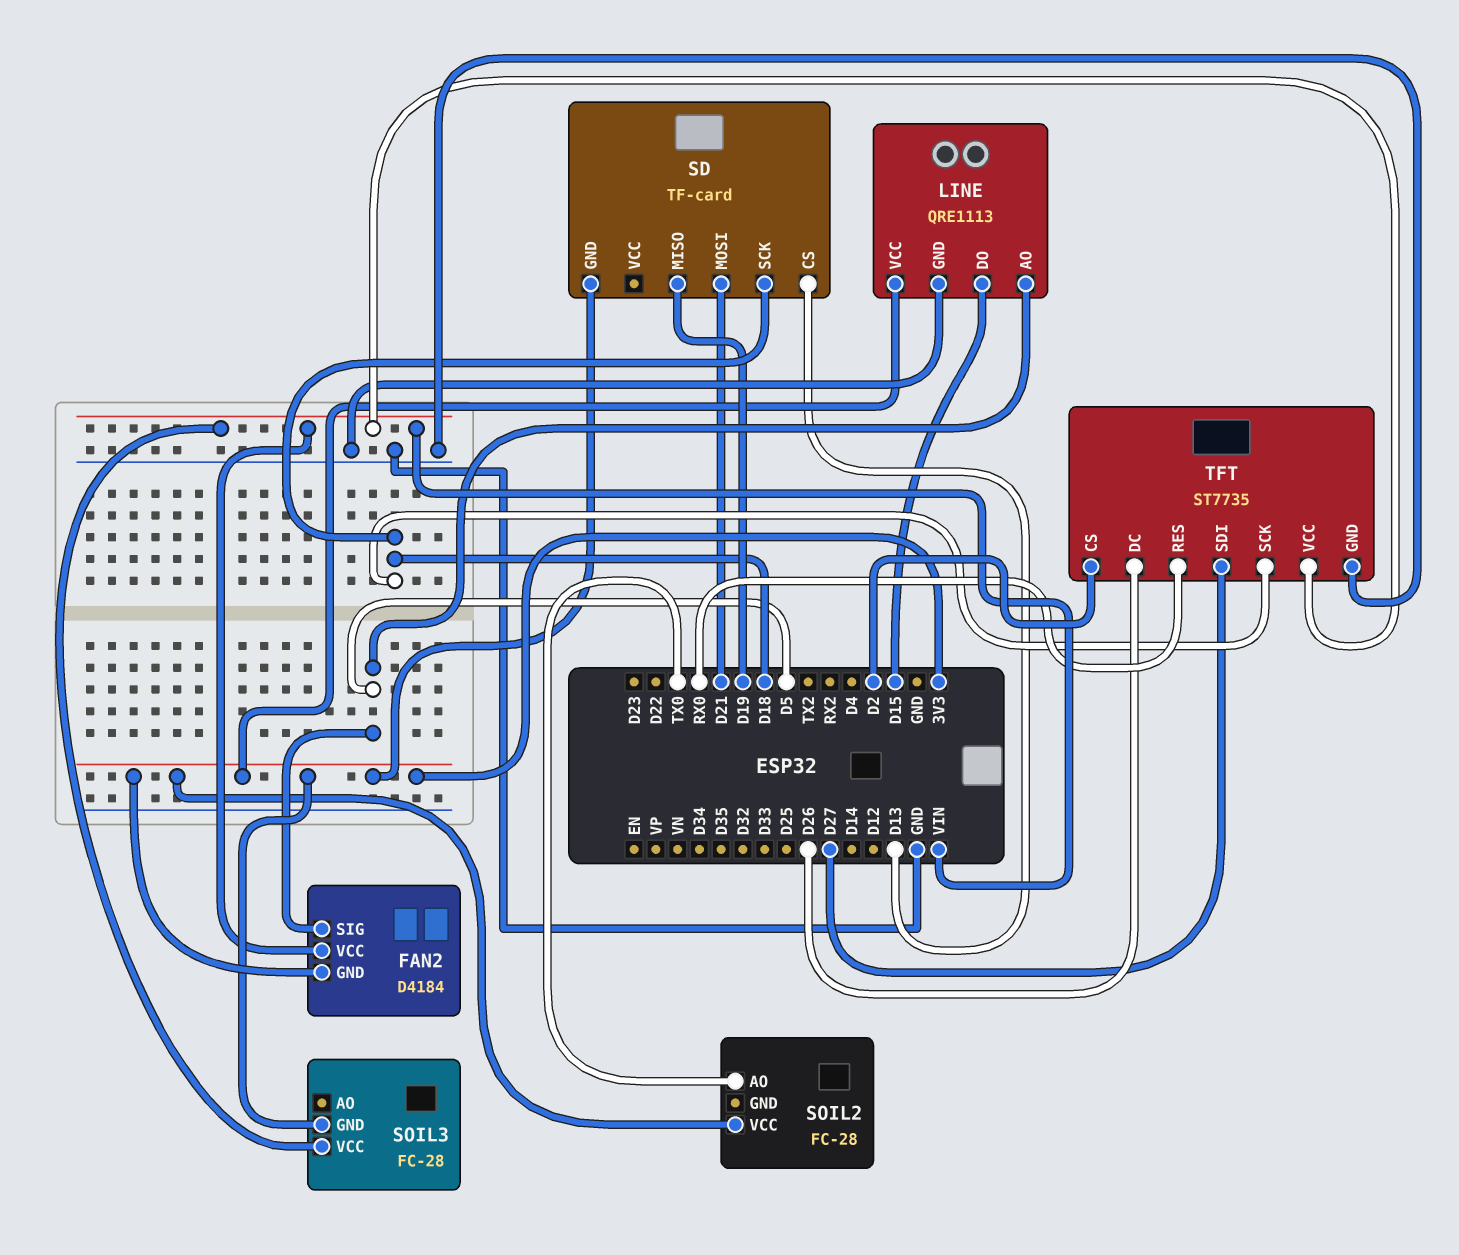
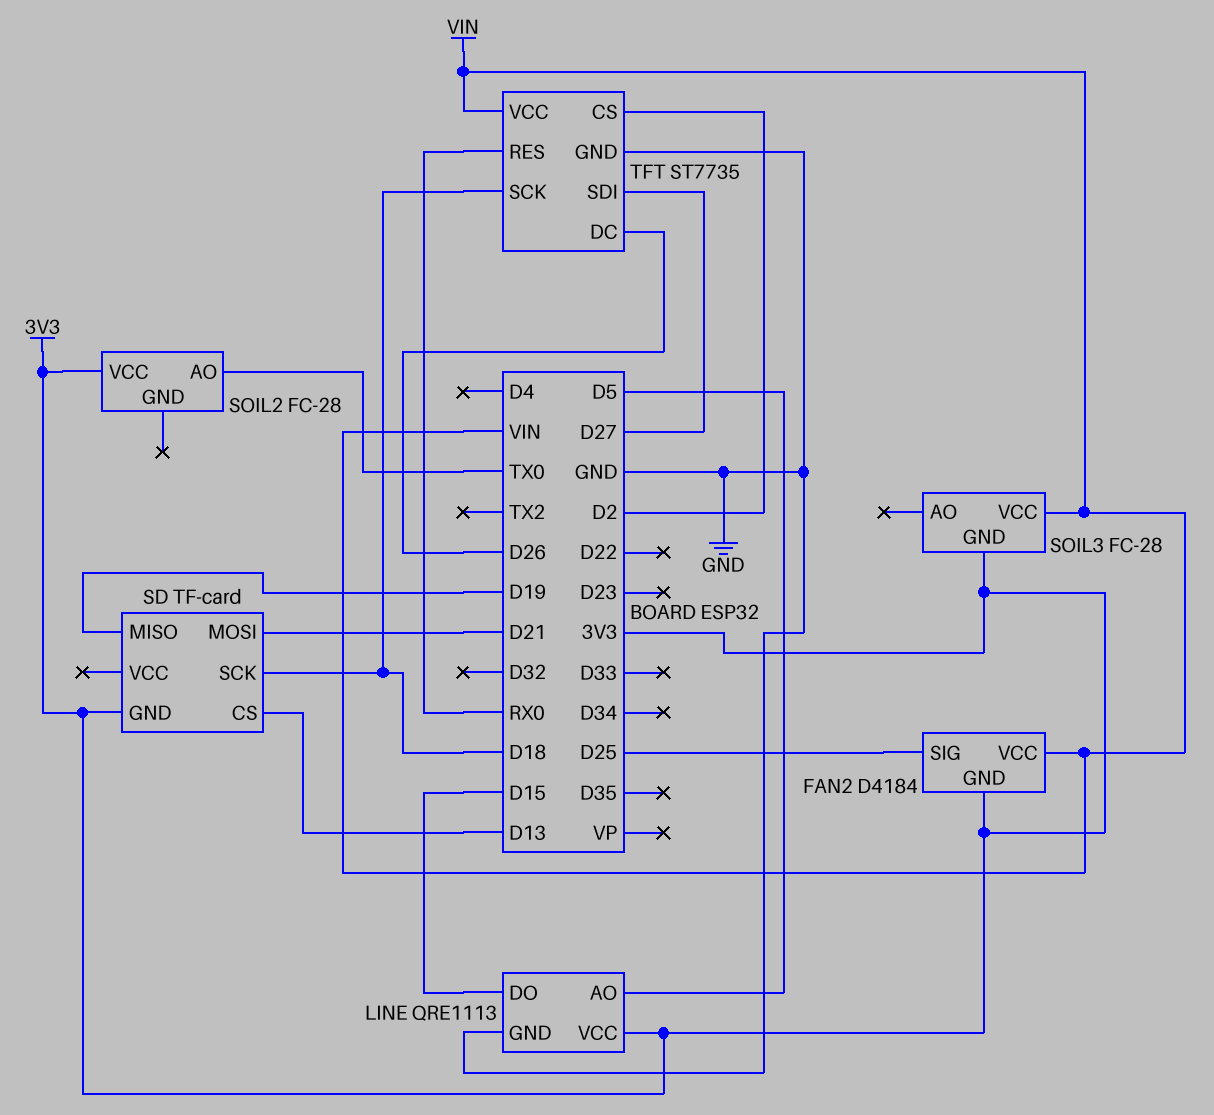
FAN2 pin SIG: D5 -> D25

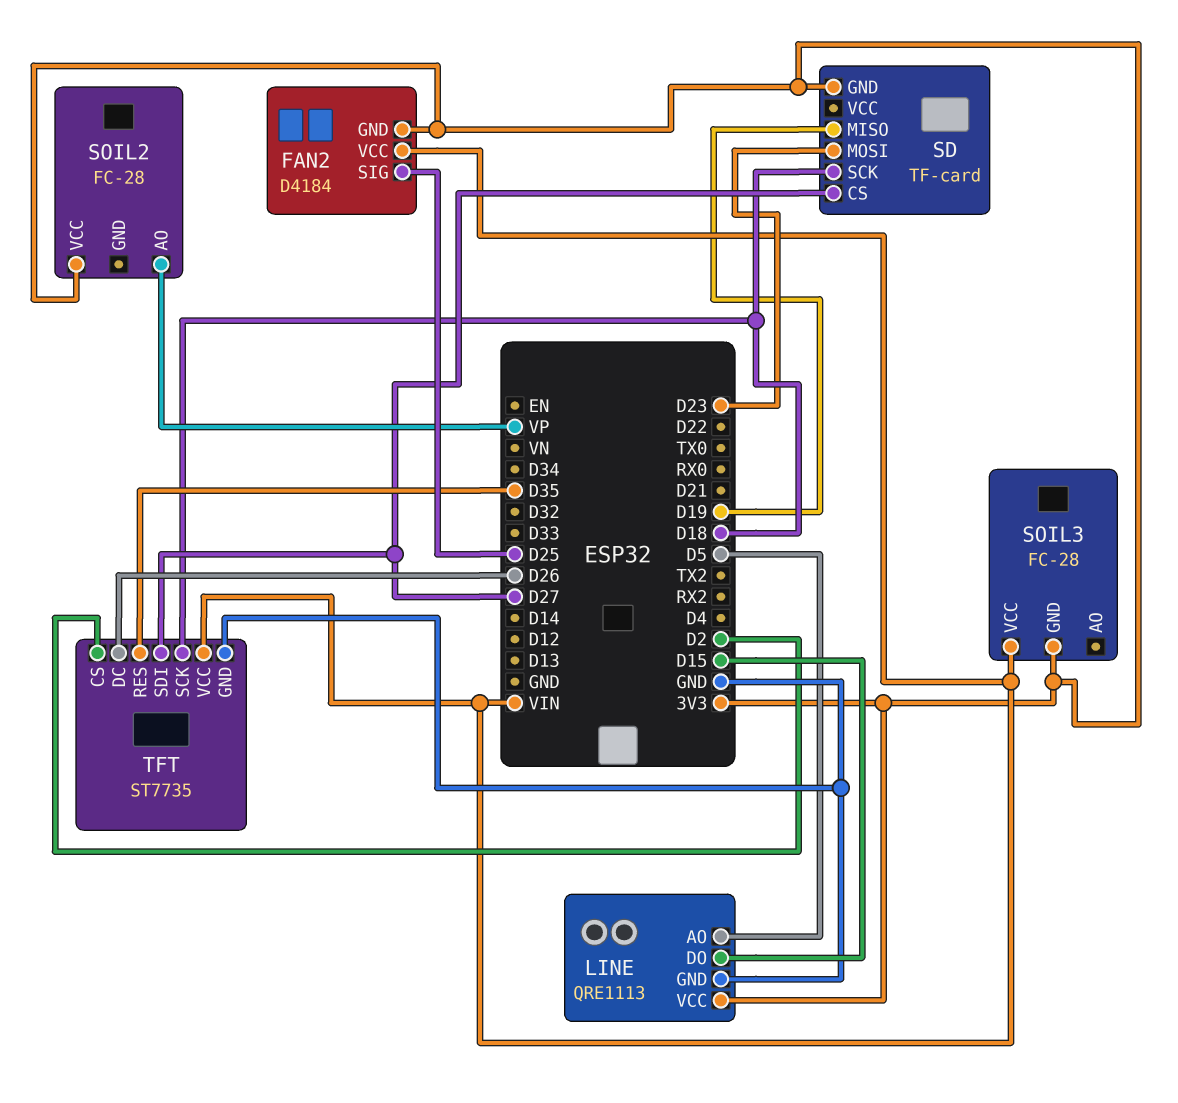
SD pin CS: D13 -> D27
SD pin MOSI: D21 -> D23
SOIL2 pin AO: TX0 -> VP
TFT pin RES: RX0 -> D35

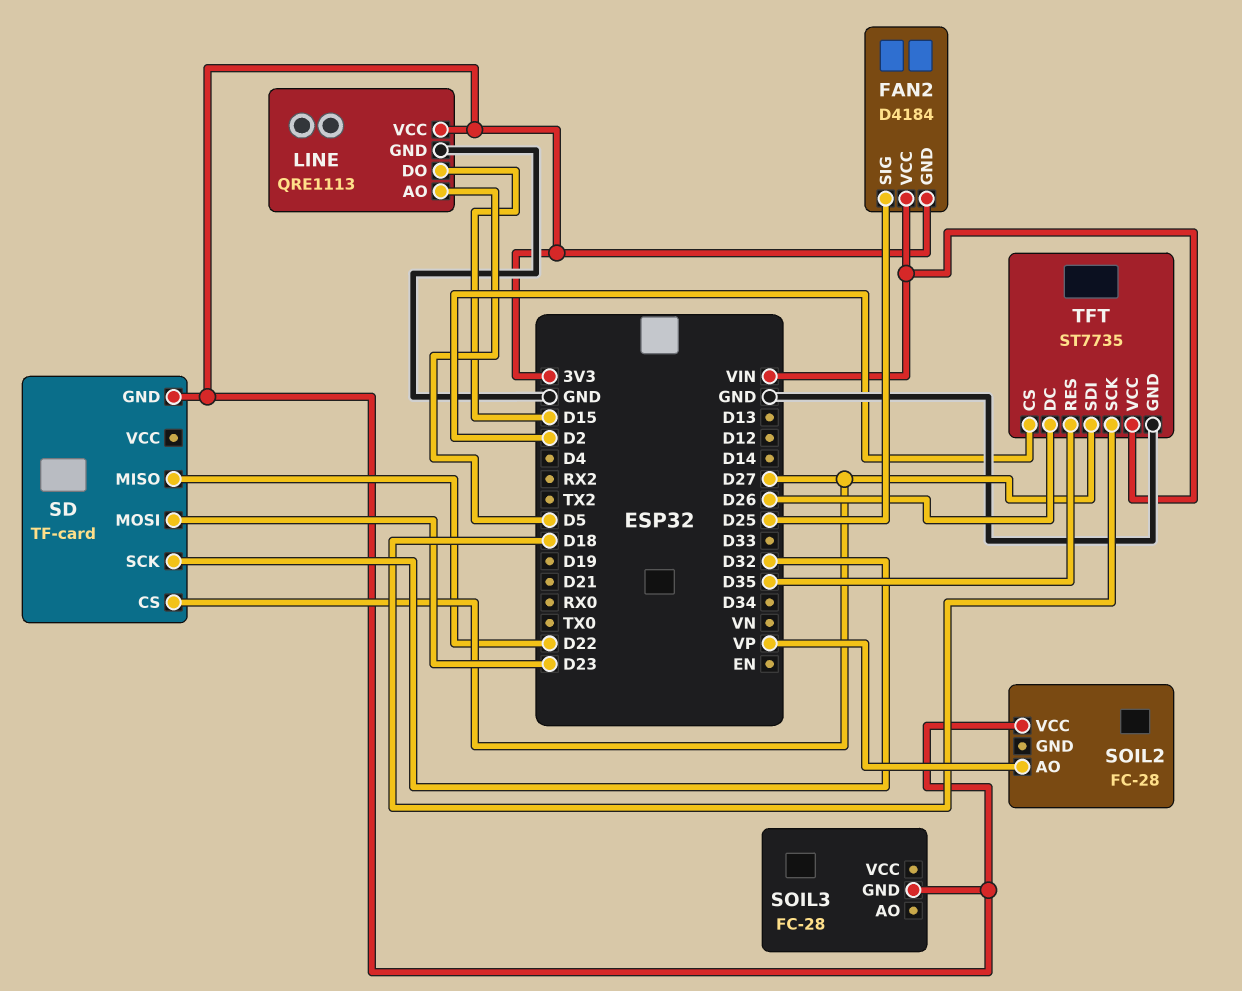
SD pin MISO: D19 -> D22
SD pin SCK: D18 -> D32
SOIL3 pin VCC: VIN -> none

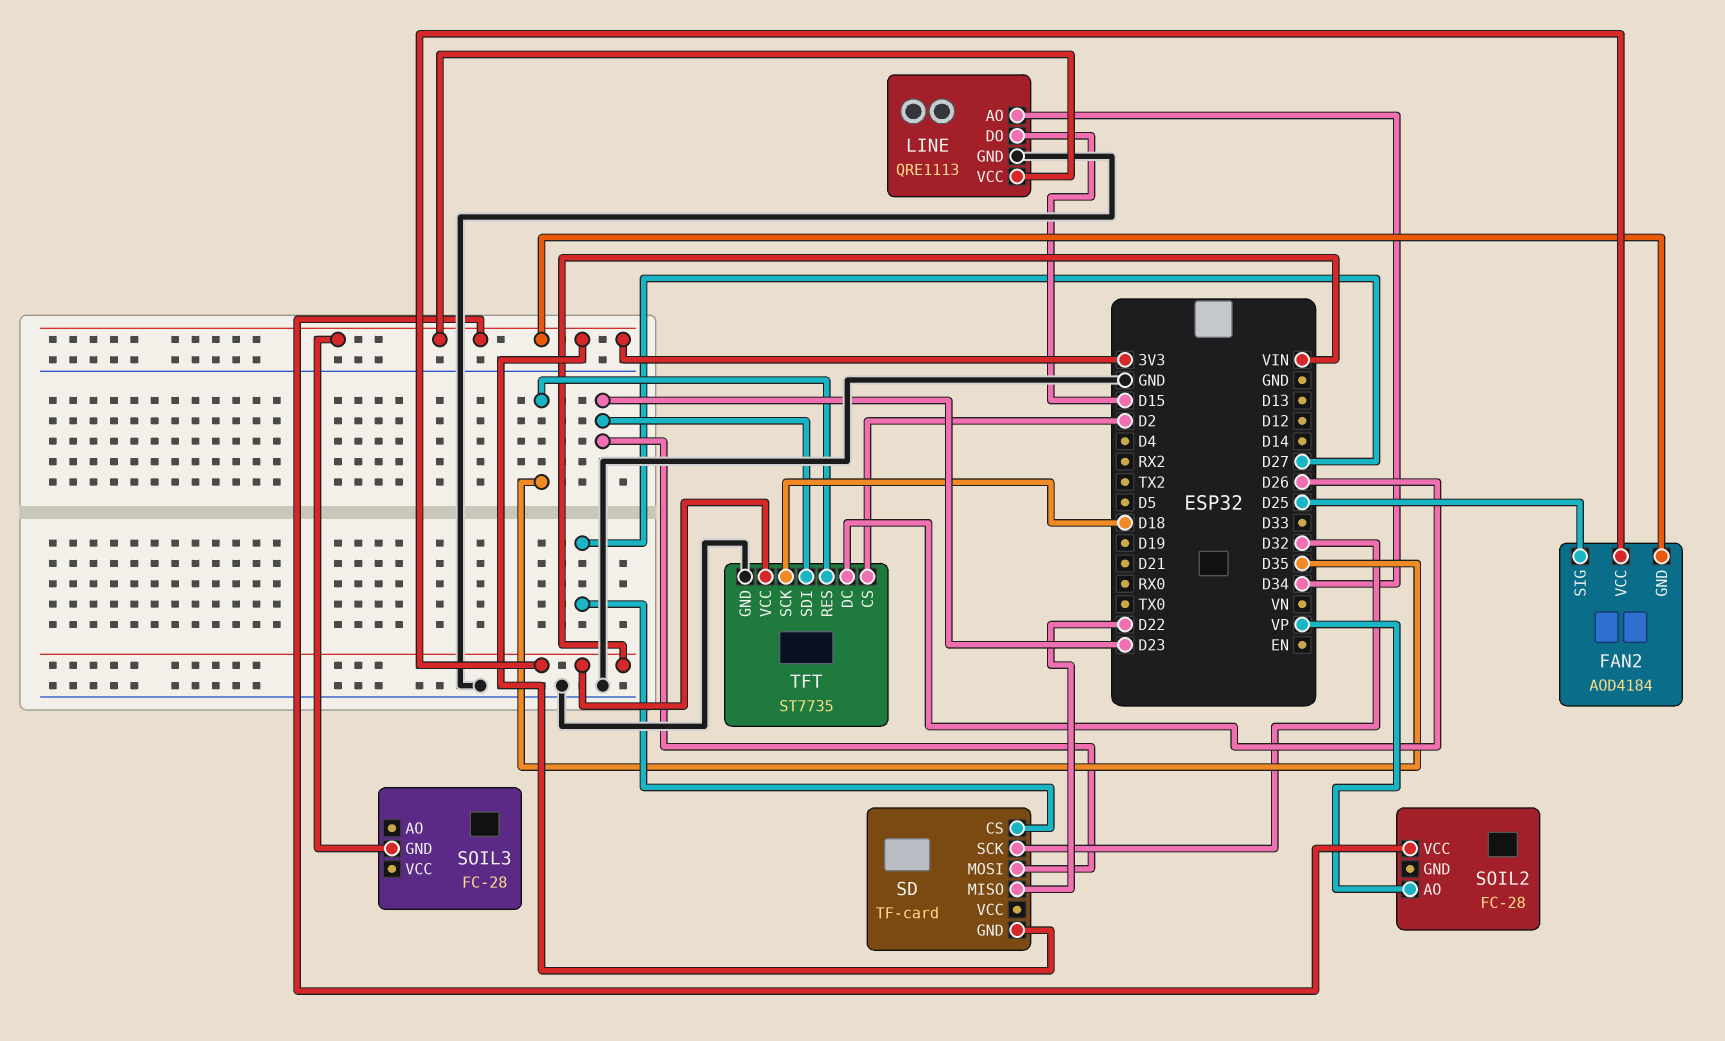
FAN2: D4184 -> AOD4184
LINE pin AO: D5 -> D34
TFT pin SDI: D27 -> D23

